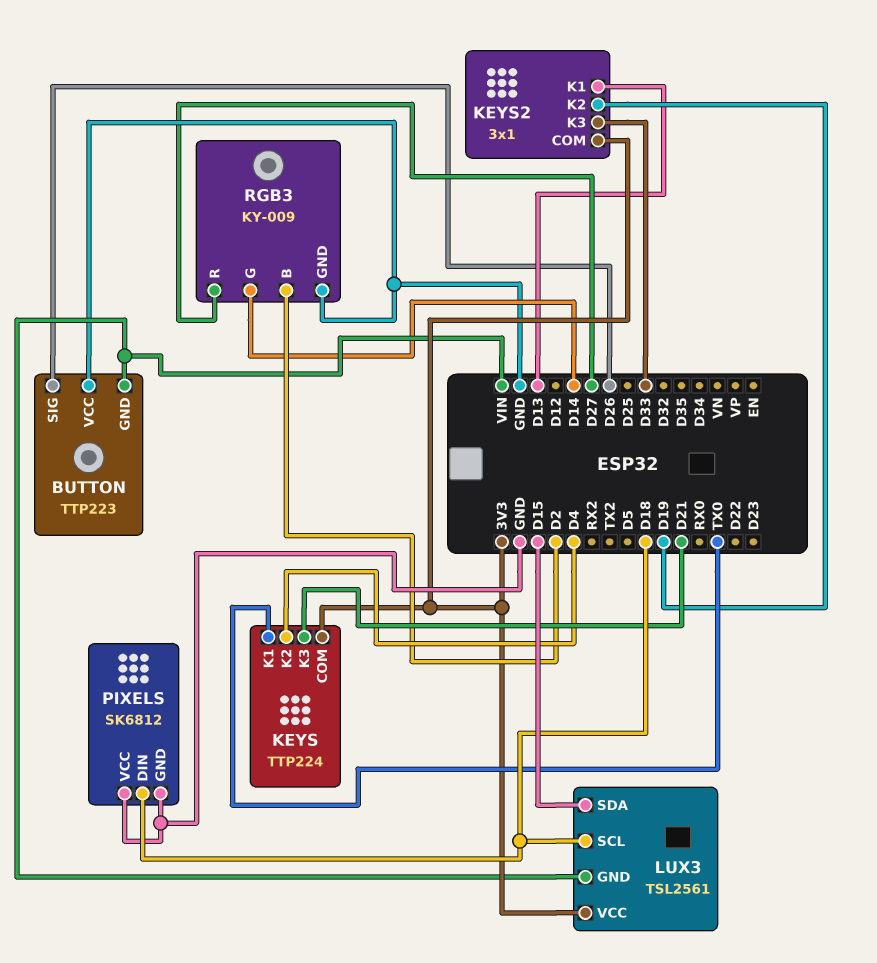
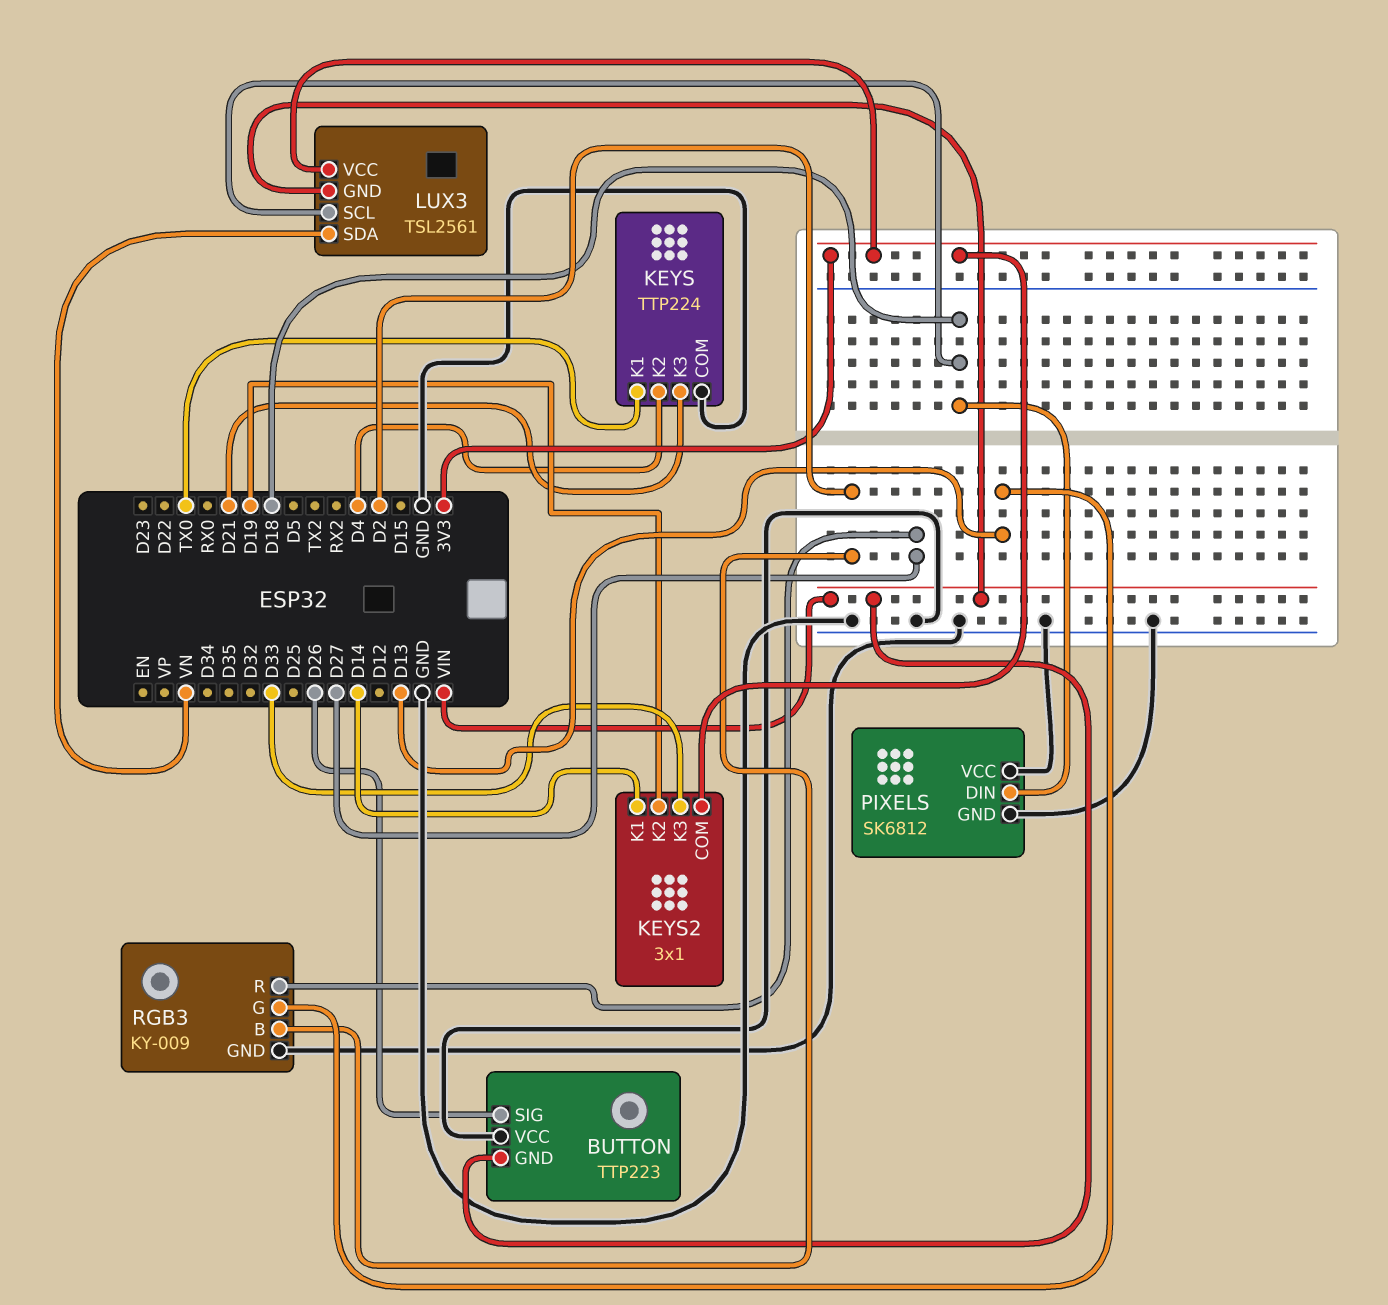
KEYS pin COM: 3V3 -> GND
KEYS2 pin K1: D13 -> D14
LUX3 pin SDA: D15 -> VN
RGB3 pin G: D14 -> D13

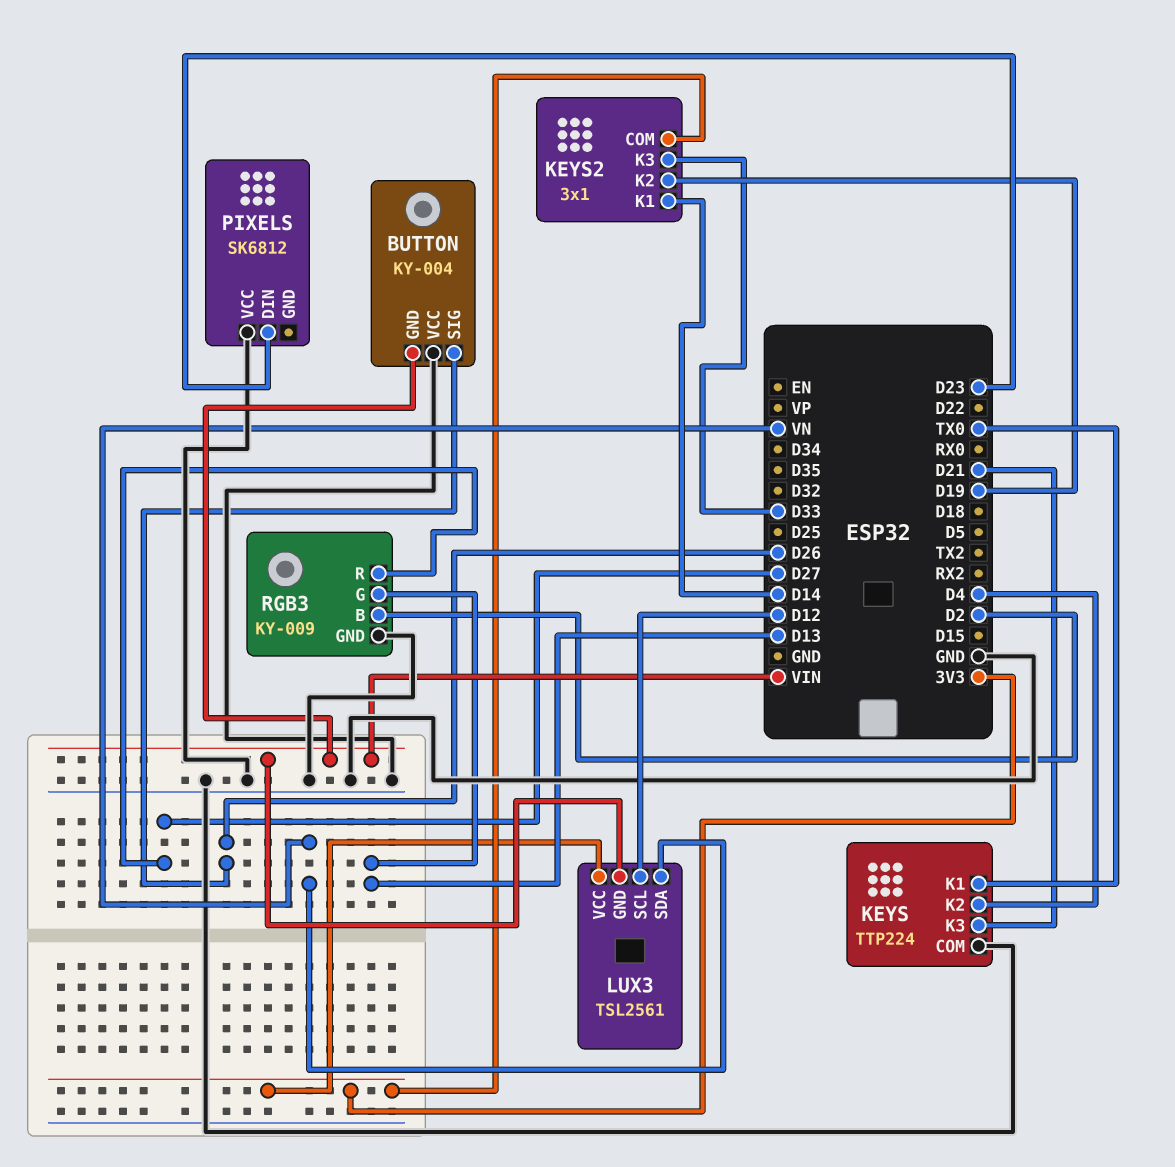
BUTTON: TTP223 -> KY-004
LUX3 pin SCL: D18 -> D12
PIXELS pin DIN: D18 -> D23
PIXELS pin GND: GND -> none

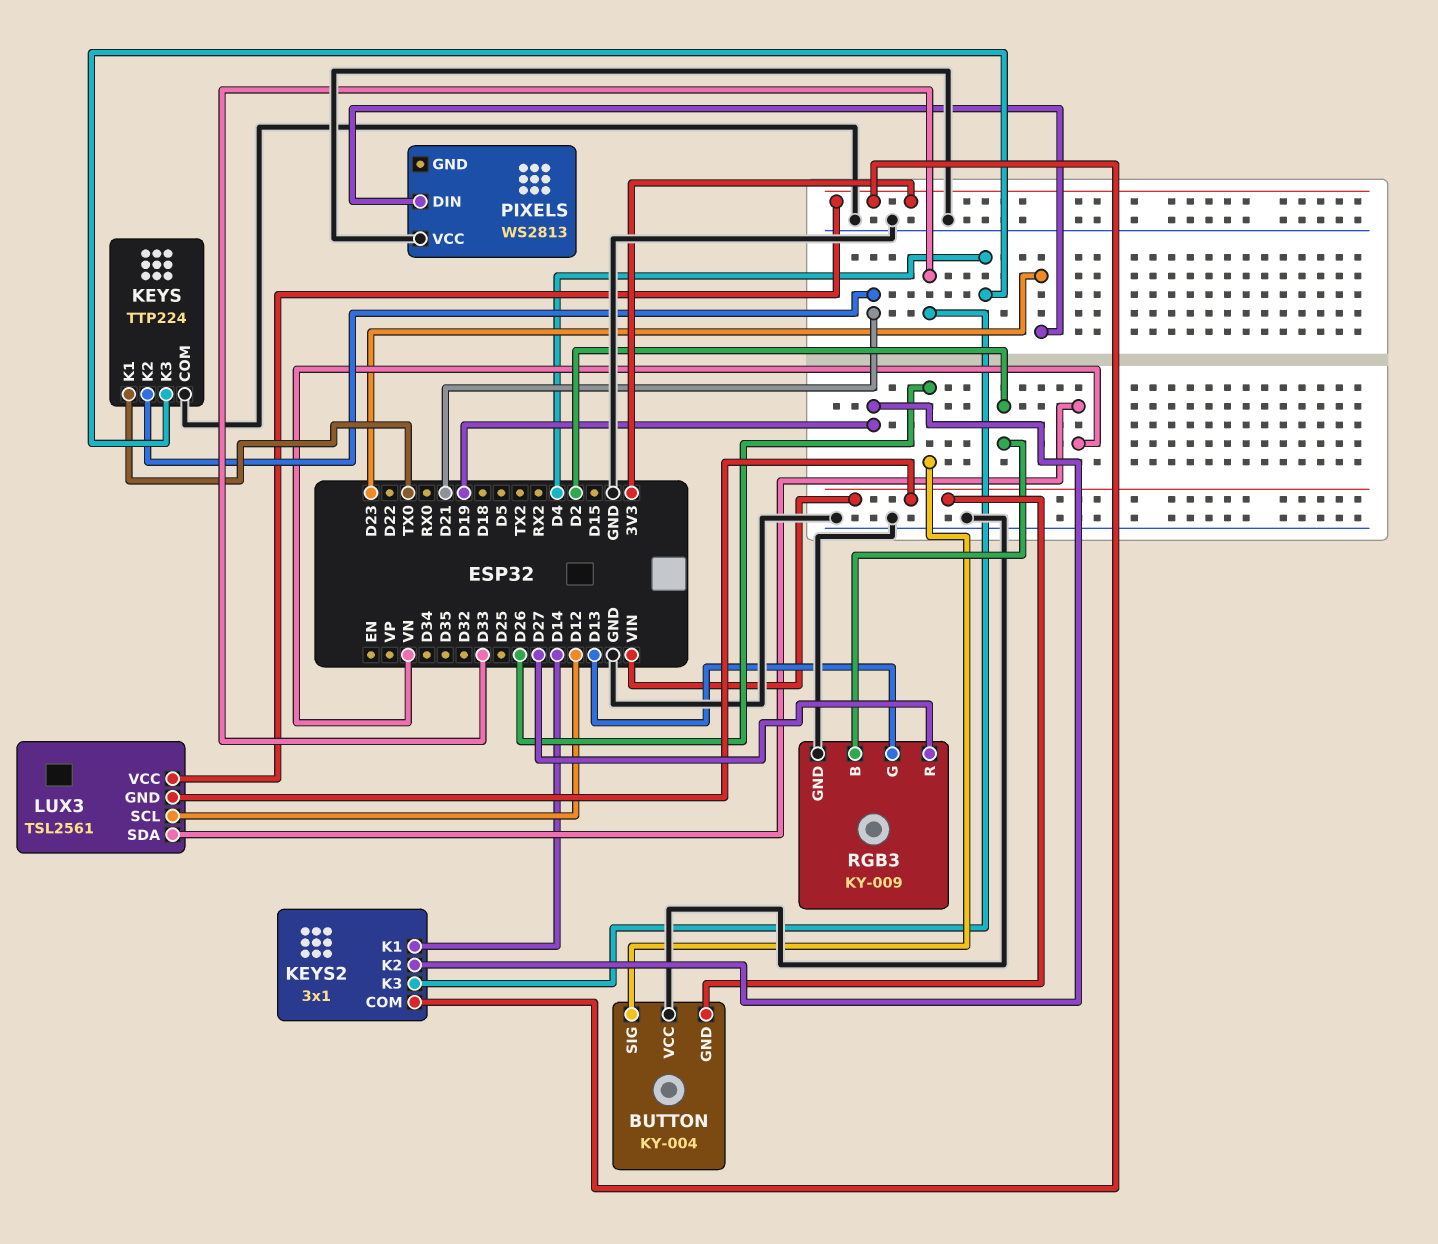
KEYS pin K2: D4 -> D21
KEYS pin K3: D21 -> D4
PIXELS: SK6812 -> WS2813

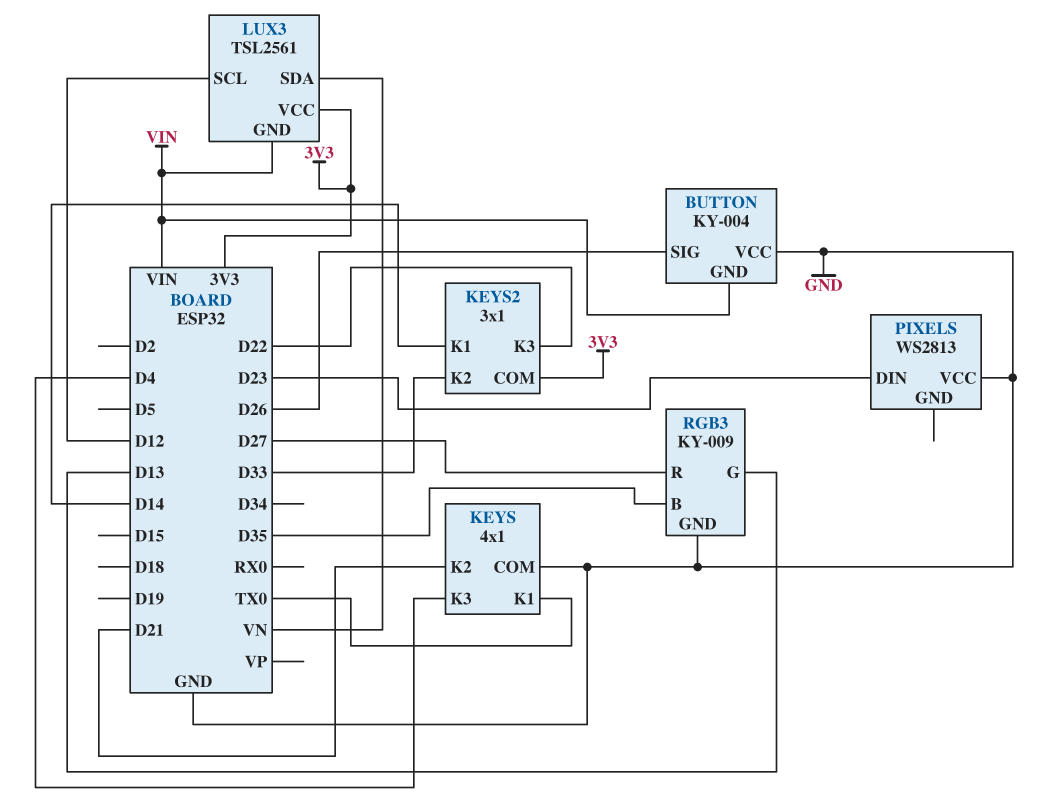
KEYS: TTP224 -> 4x1
KEYS2 pin K2: D19 -> D33
KEYS2 pin K3: D33 -> D22
RGB3 pin B: D2 -> D35

